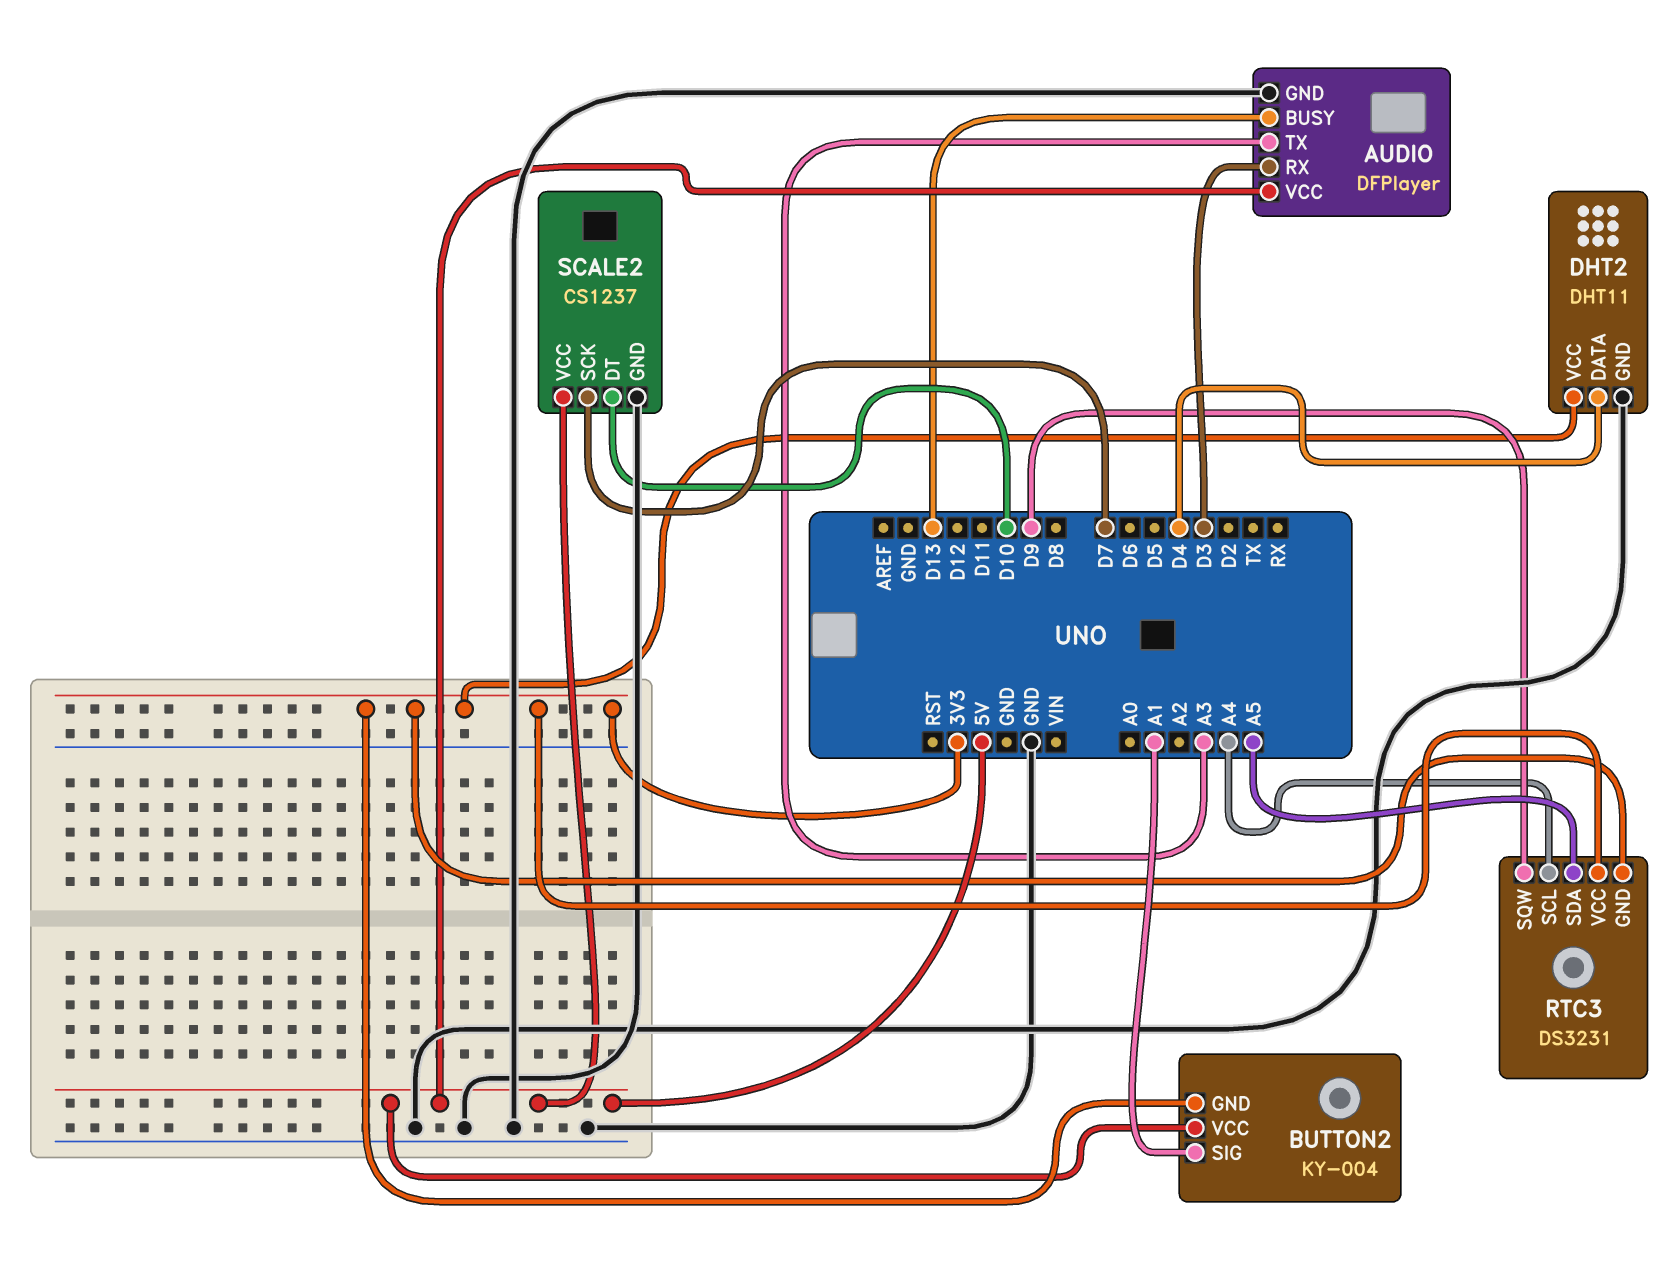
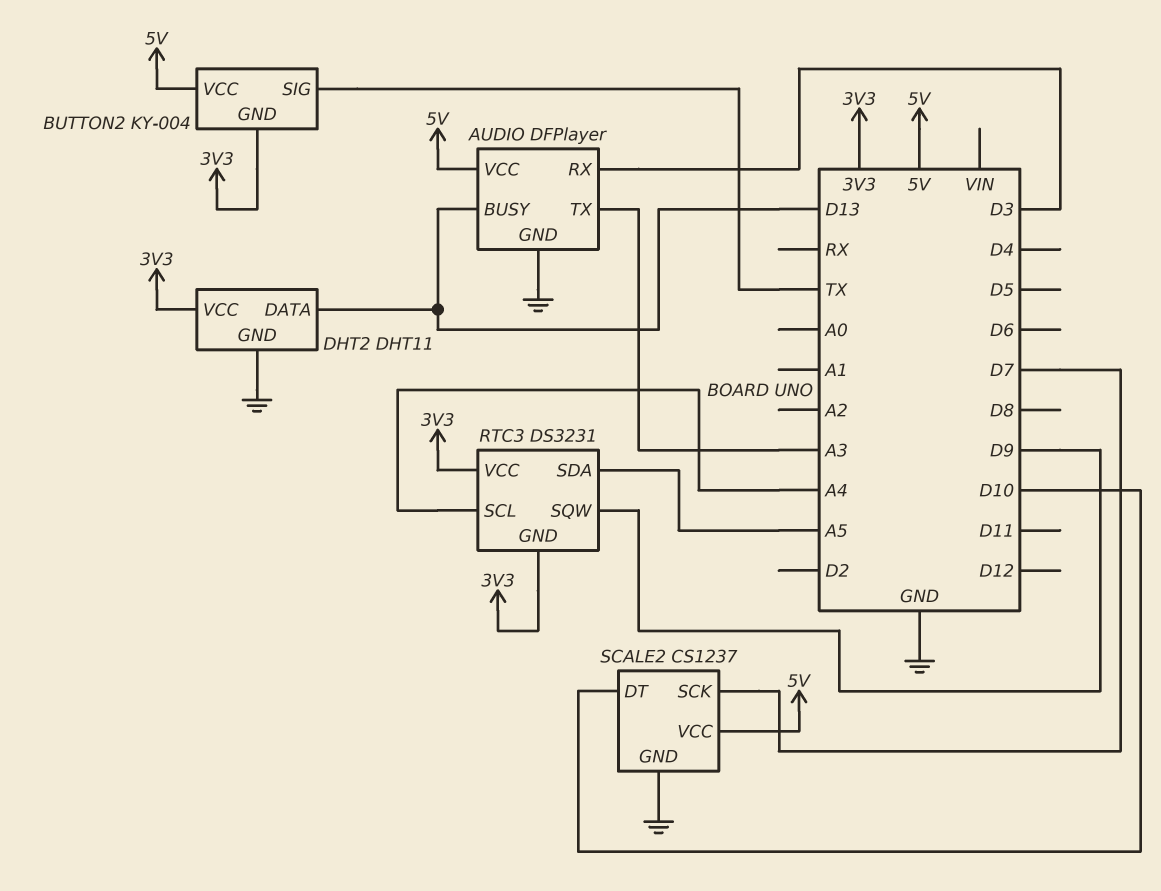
BUTTON2 pin SIG: A1 -> TX
DHT2 pin DATA: D4 -> D13

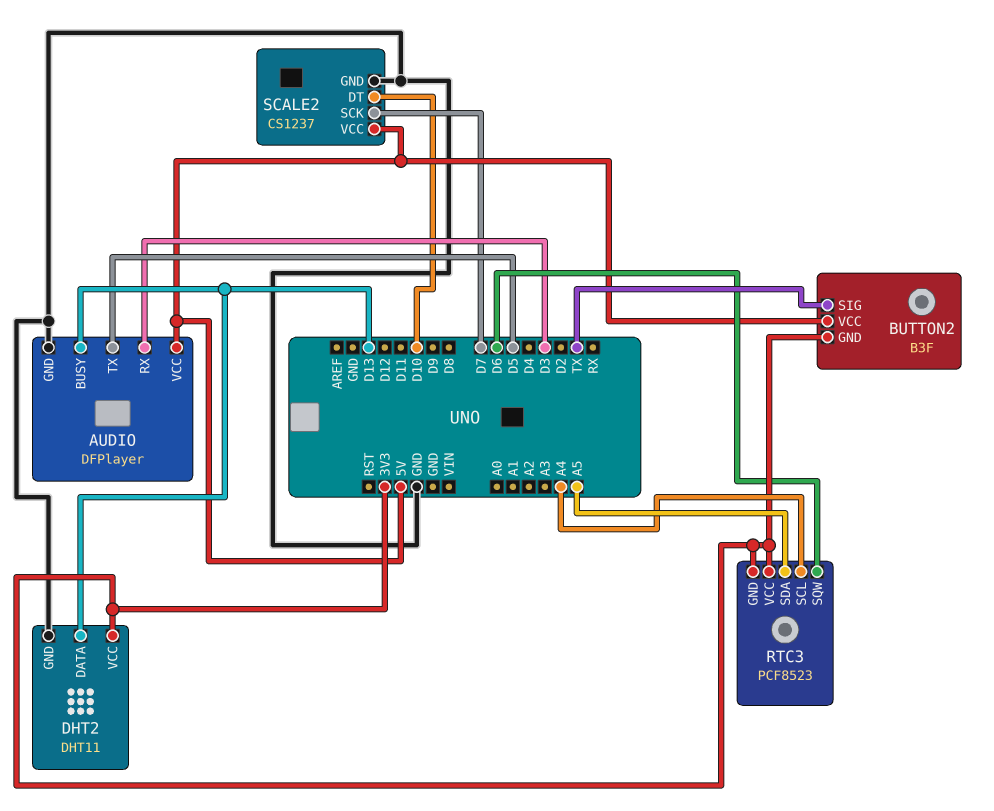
AUDIO pin TX: A3 -> D5
BUTTON2: KY-004 -> B3F
RTC3: DS3231 -> PCF8523
RTC3 pin SQW: D9 -> D6

